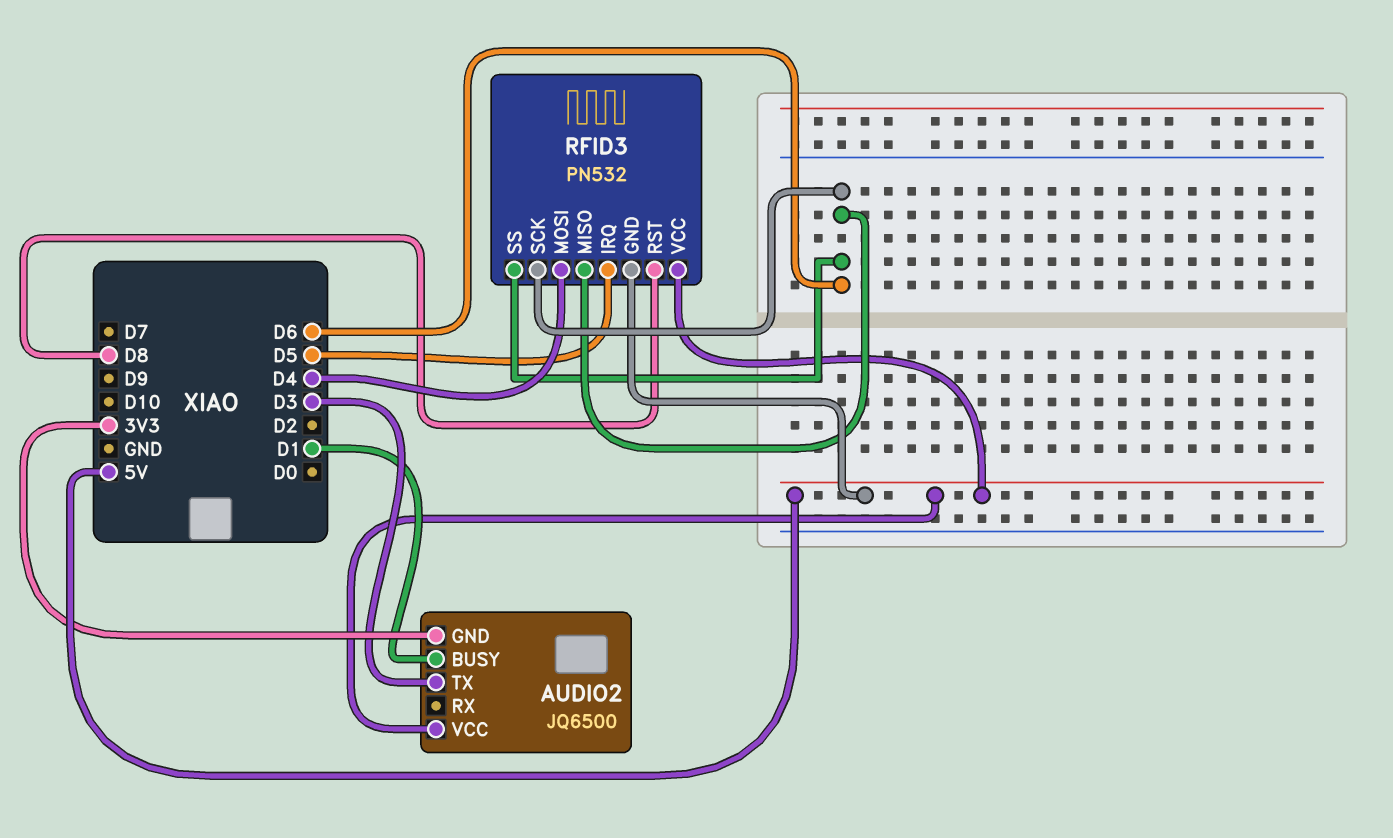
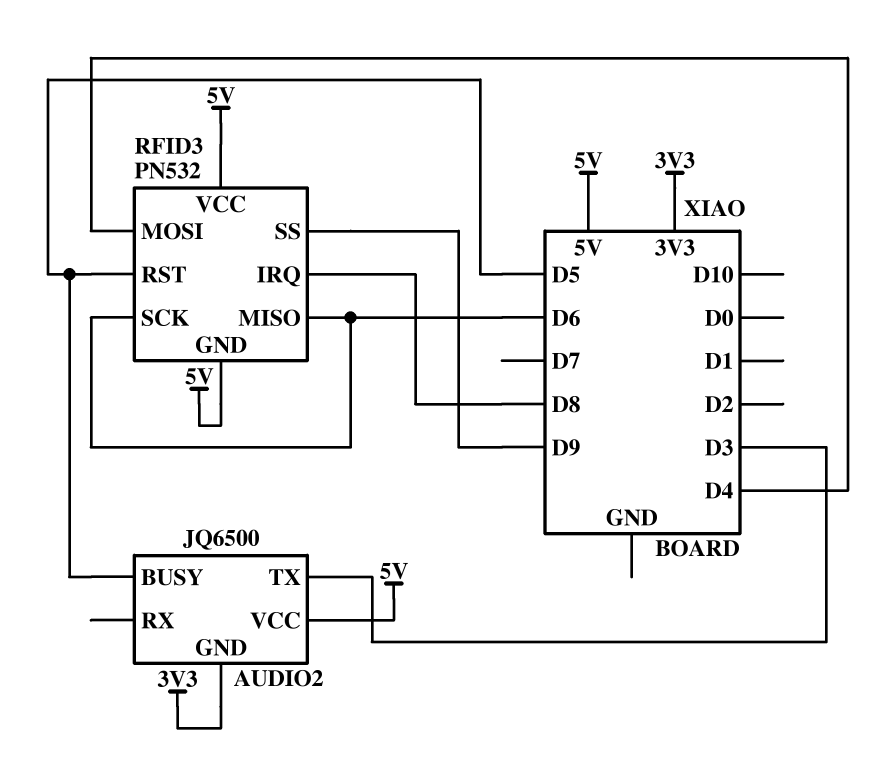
AUDIO2 pin BUSY: D1 -> D5
RFID3 pin IRQ: D5 -> D8
RFID3 pin RST: D8 -> D5
RFID3 pin SS: D6 -> D9

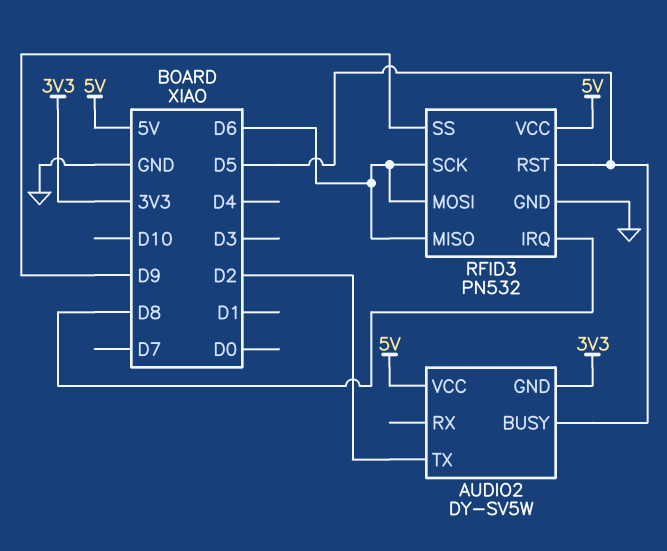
AUDIO2: JQ6500 -> DY-SV5W
AUDIO2 pin TX: D3 -> D2
RFID3 pin GND: 5V -> GND
RFID3 pin MOSI: D4 -> D6

